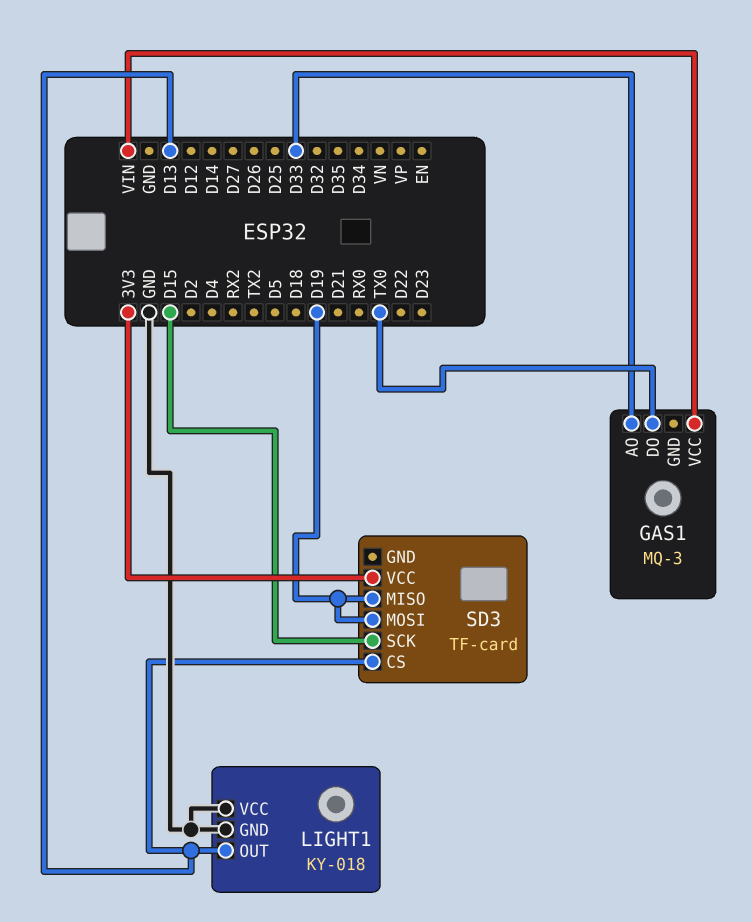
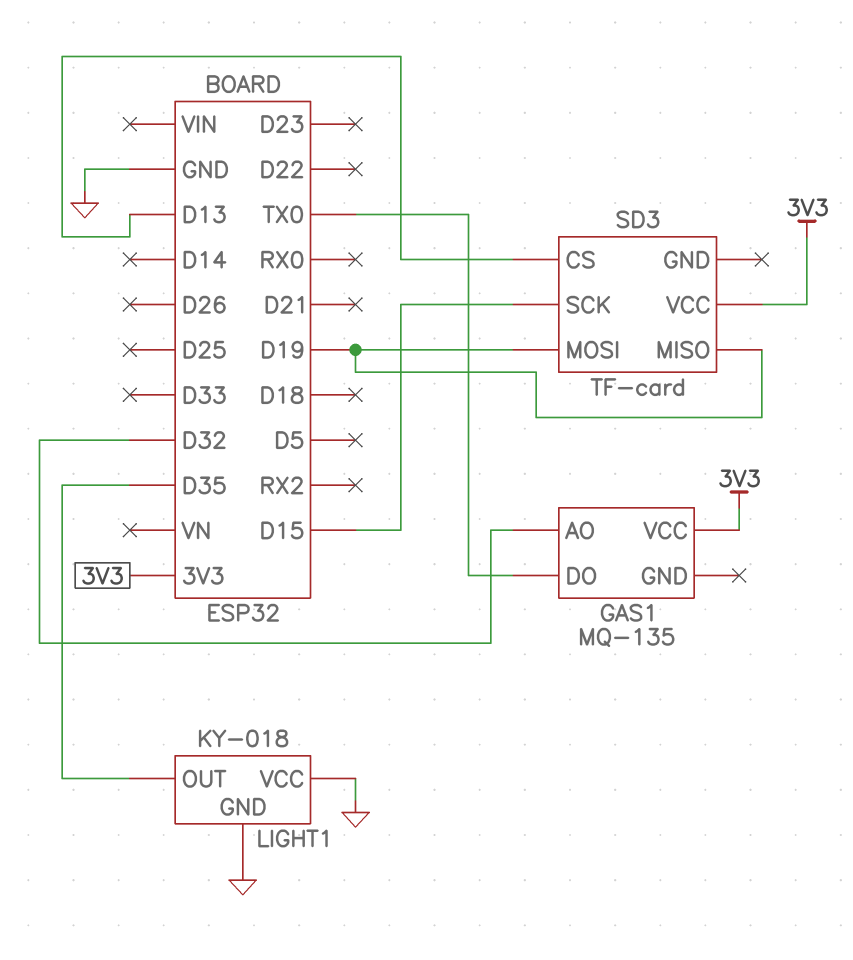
GAS1: MQ-3 -> MQ-135
GAS1 pin AO: D33 -> D32
GAS1 pin VCC: VIN -> 3V3
LIGHT1 pin OUT: D13 -> D35

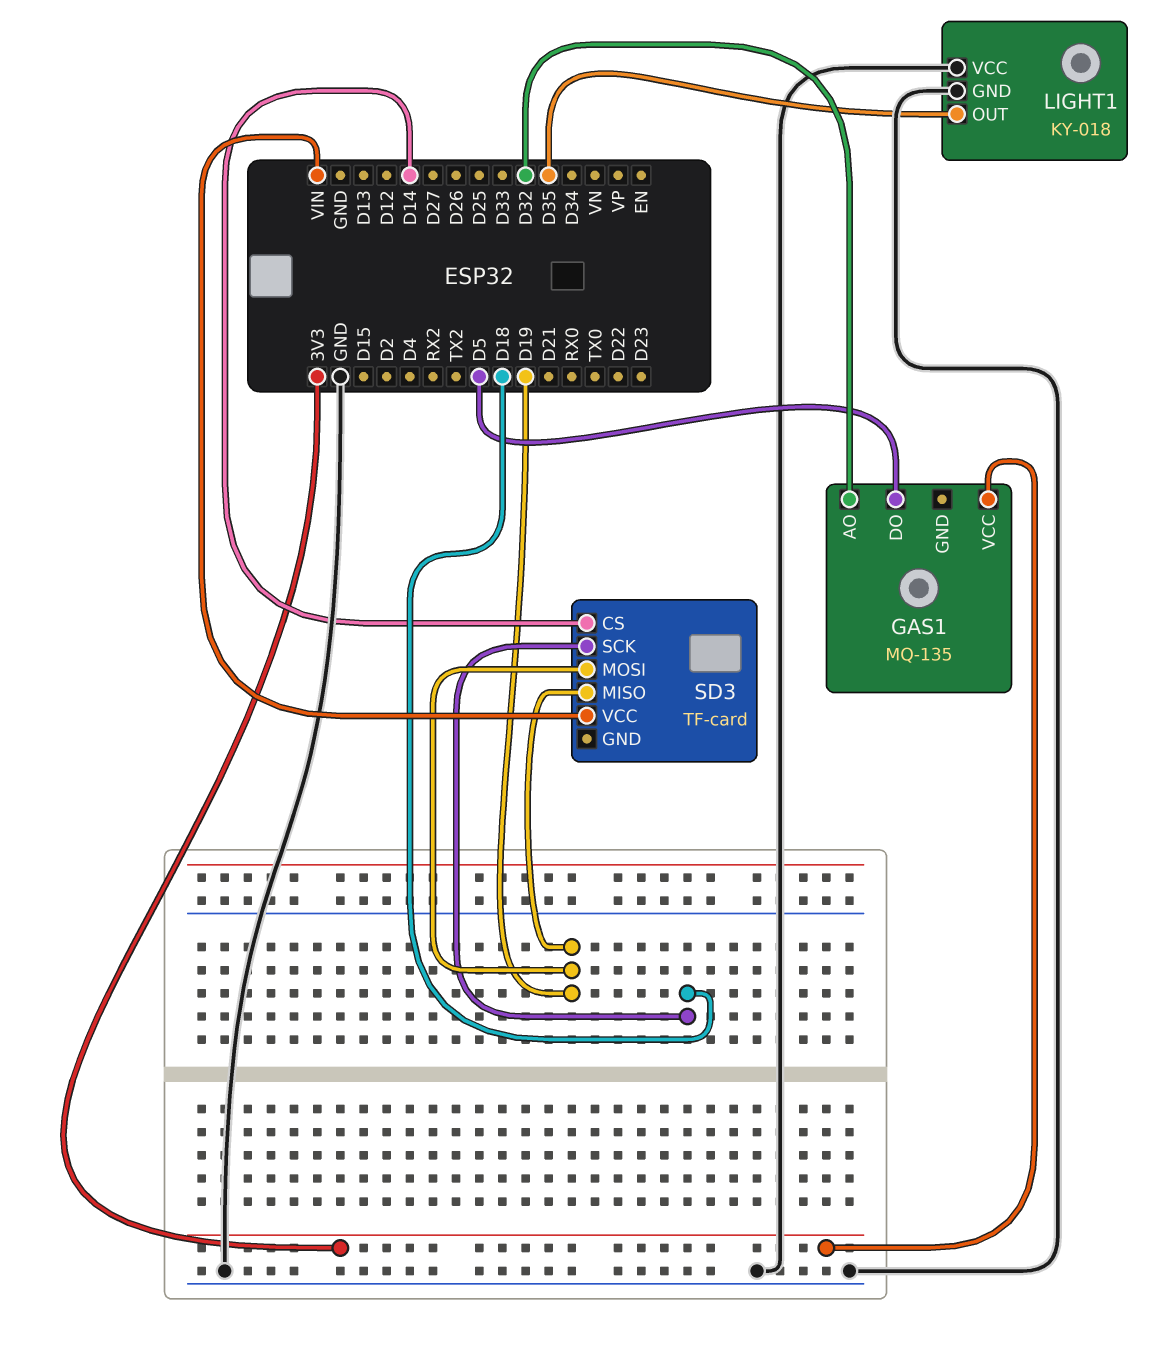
GAS1 pin DO: TX0 -> D5
SD3 pin CS: D13 -> D14
SD3 pin SCK: D15 -> D18
SD3 pin VCC: 3V3 -> VIN

